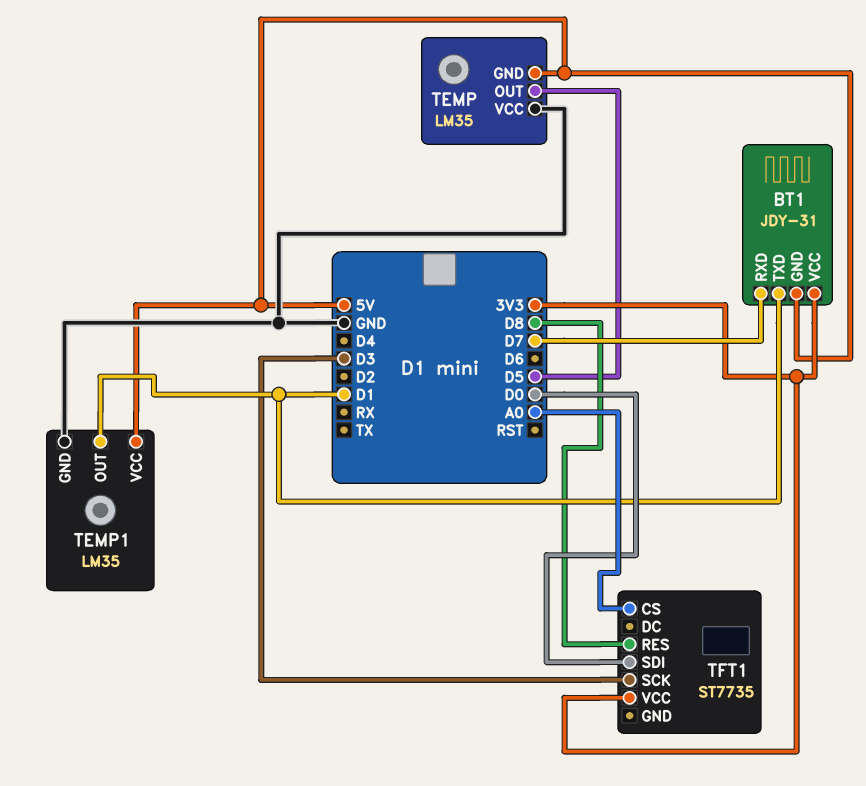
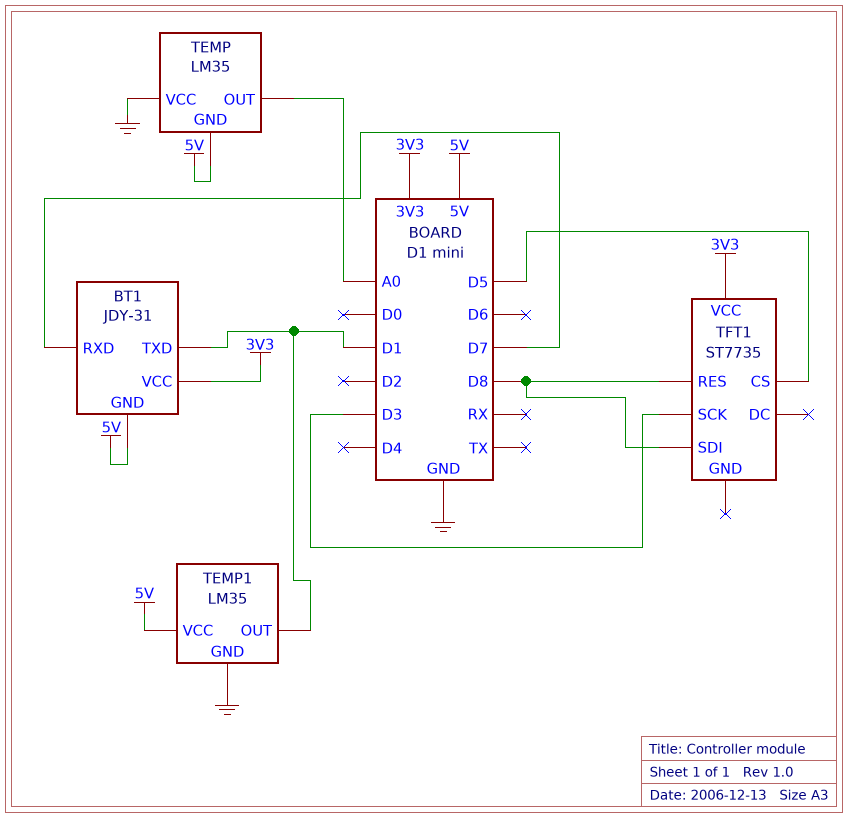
TEMP pin OUT: D5 -> A0
TFT1 pin CS: A0 -> D5
TFT1 pin SDI: D0 -> D8

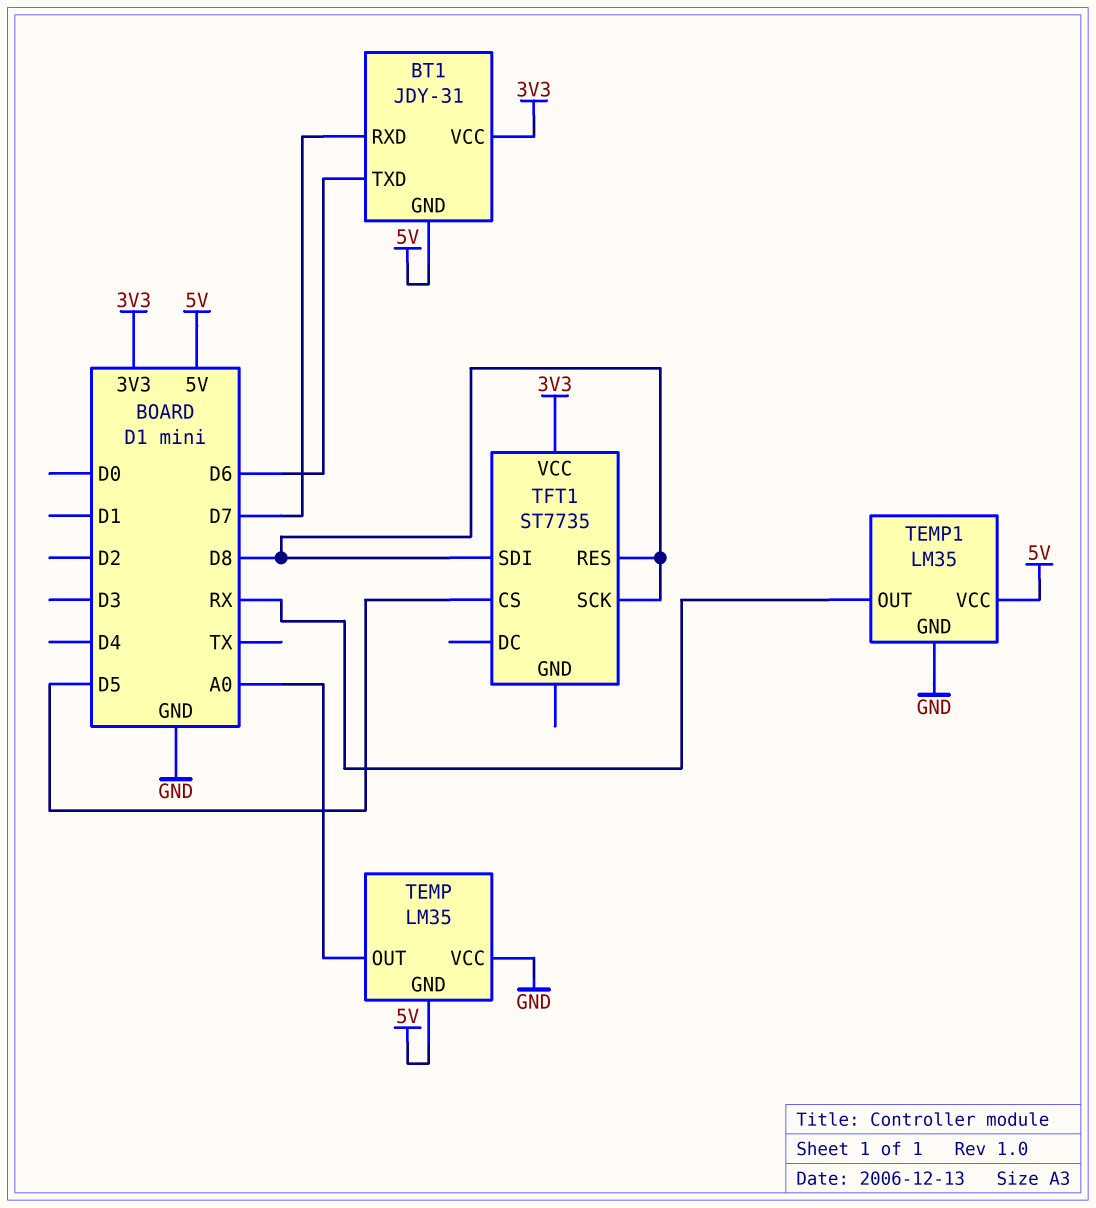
BT1 pin TXD: D1 -> D6
TEMP1 pin OUT: D1 -> RX
TFT1 pin SCK: D3 -> D8

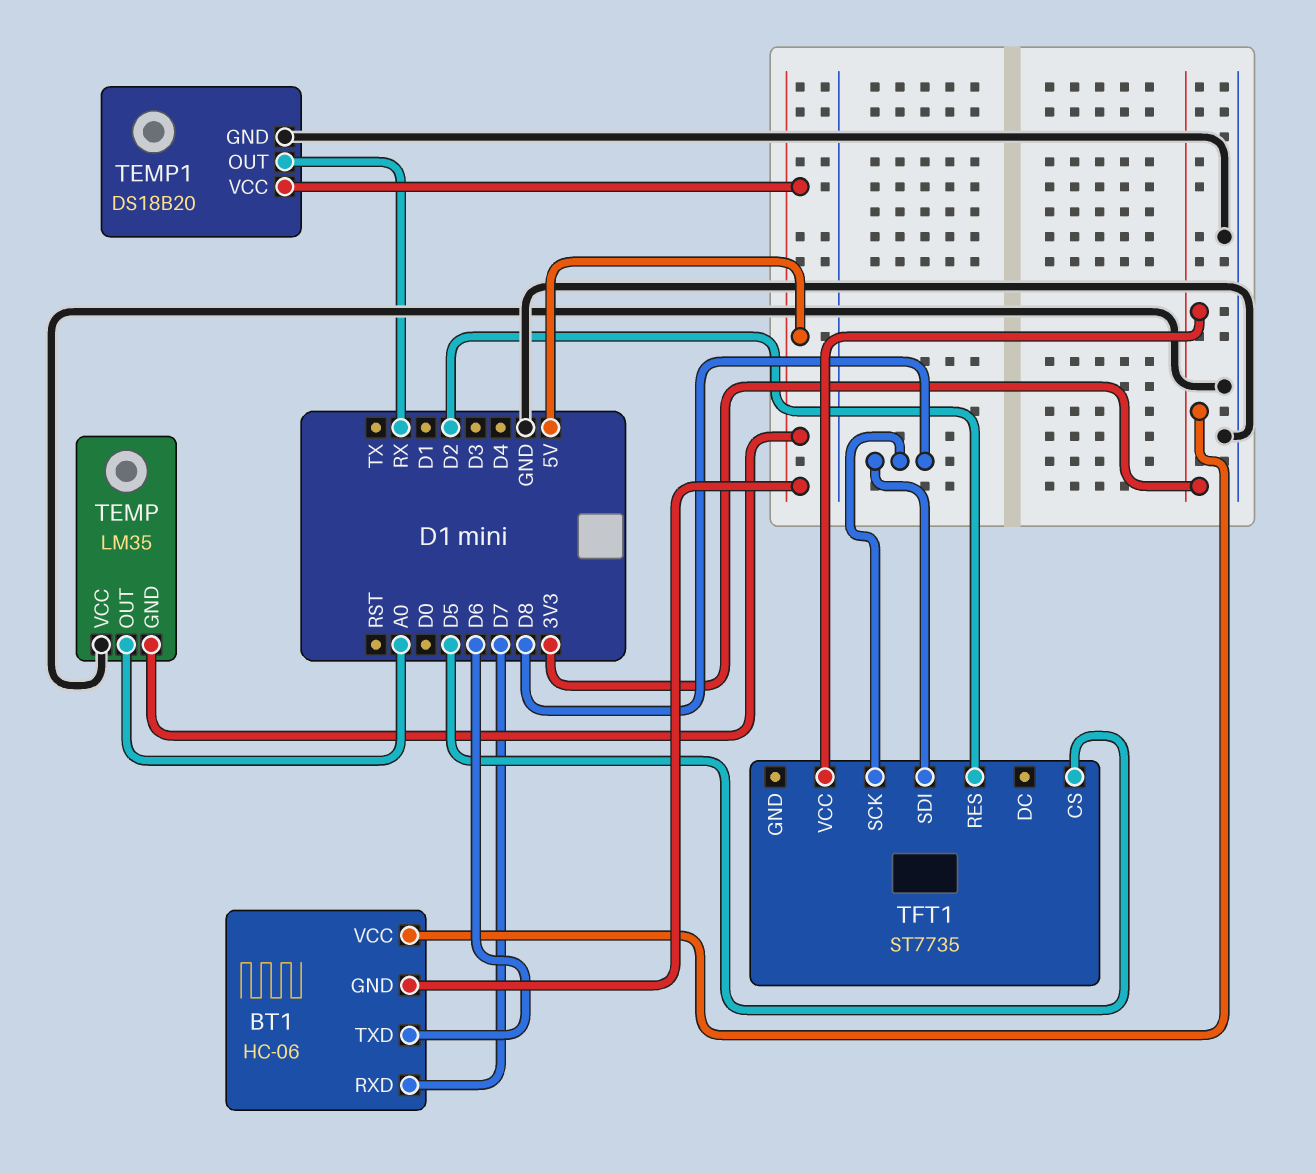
BT1: JDY-31 -> HC-06
TEMP1: LM35 -> DS18B20
TFT1 pin RES: D8 -> D2

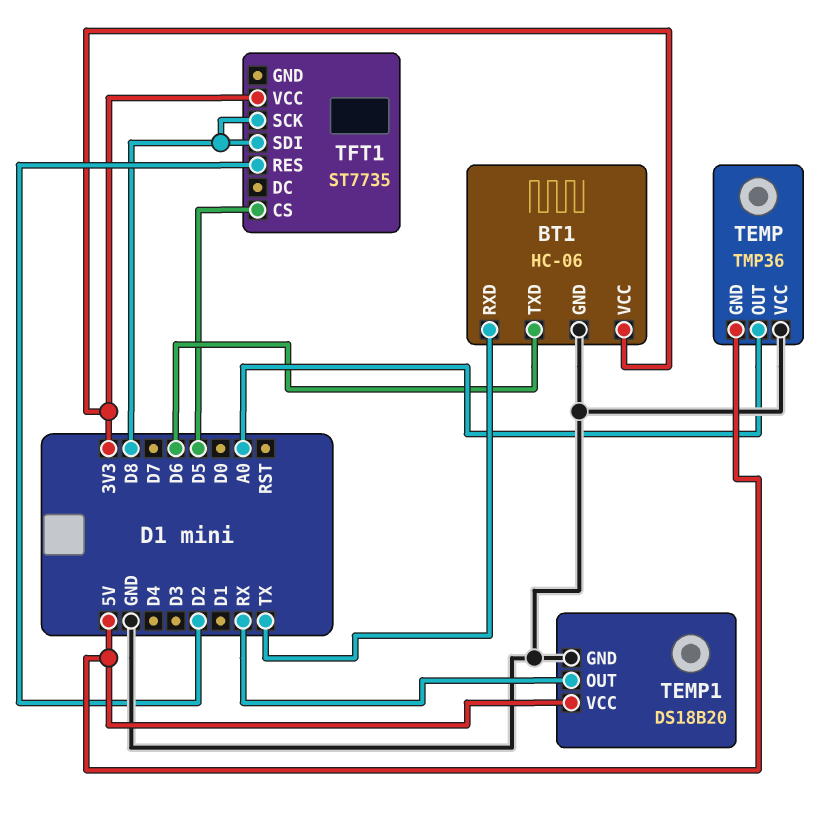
BT1 pin GND: 5V -> GND
BT1 pin RXD: D7 -> TX
TEMP: LM35 -> TMP36

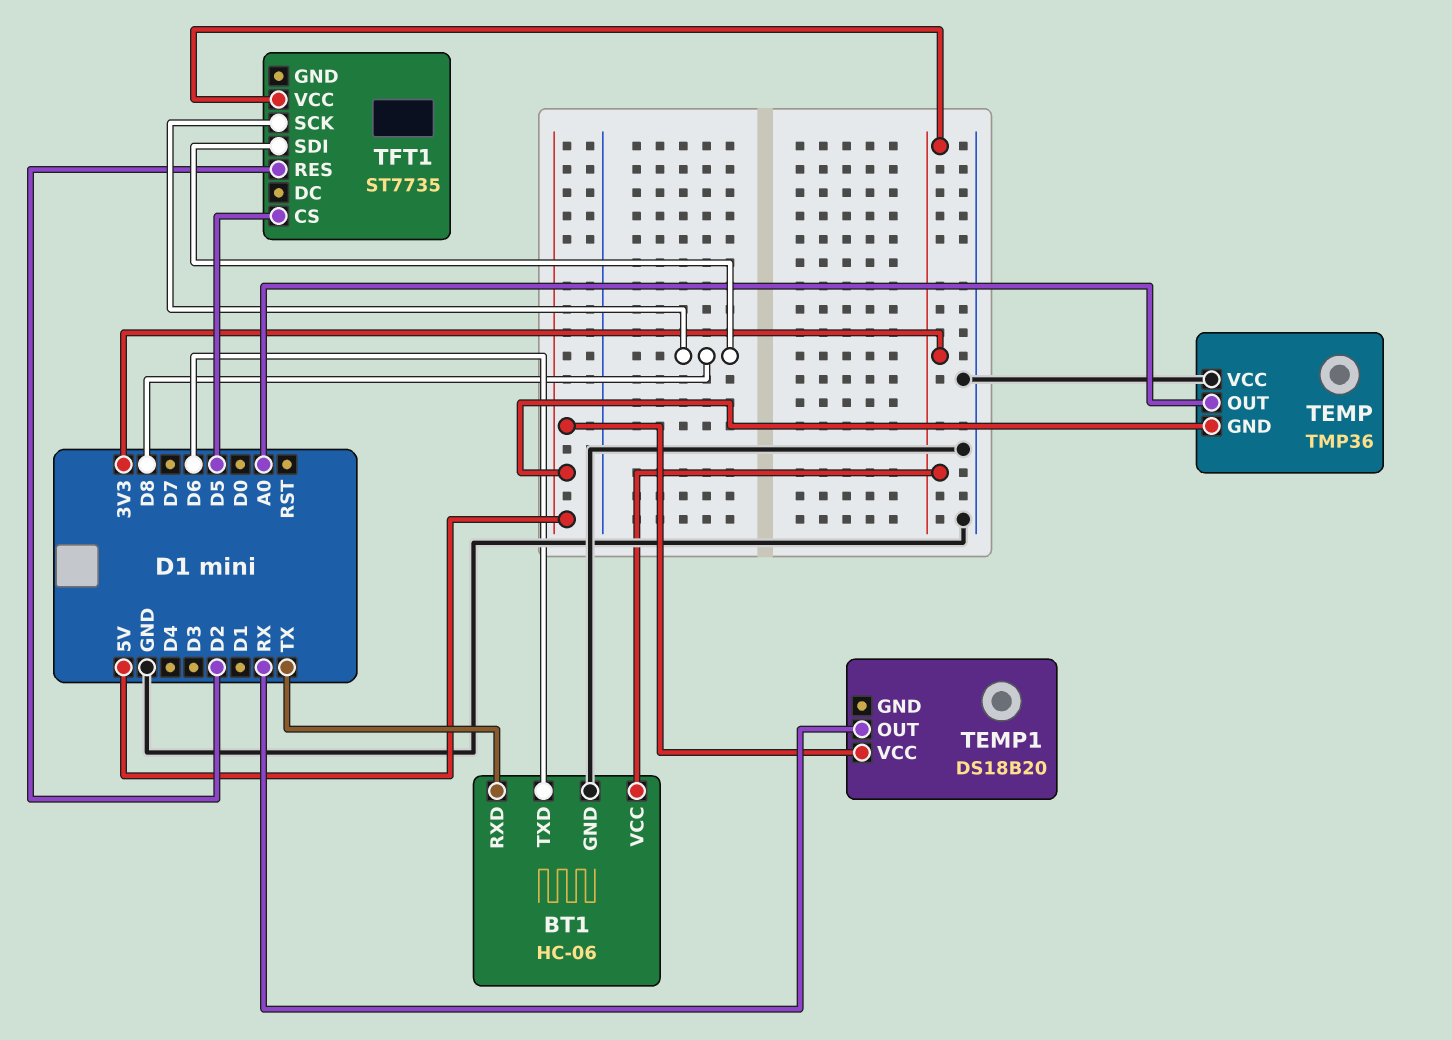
TEMP1 pin GND: GND -> none

